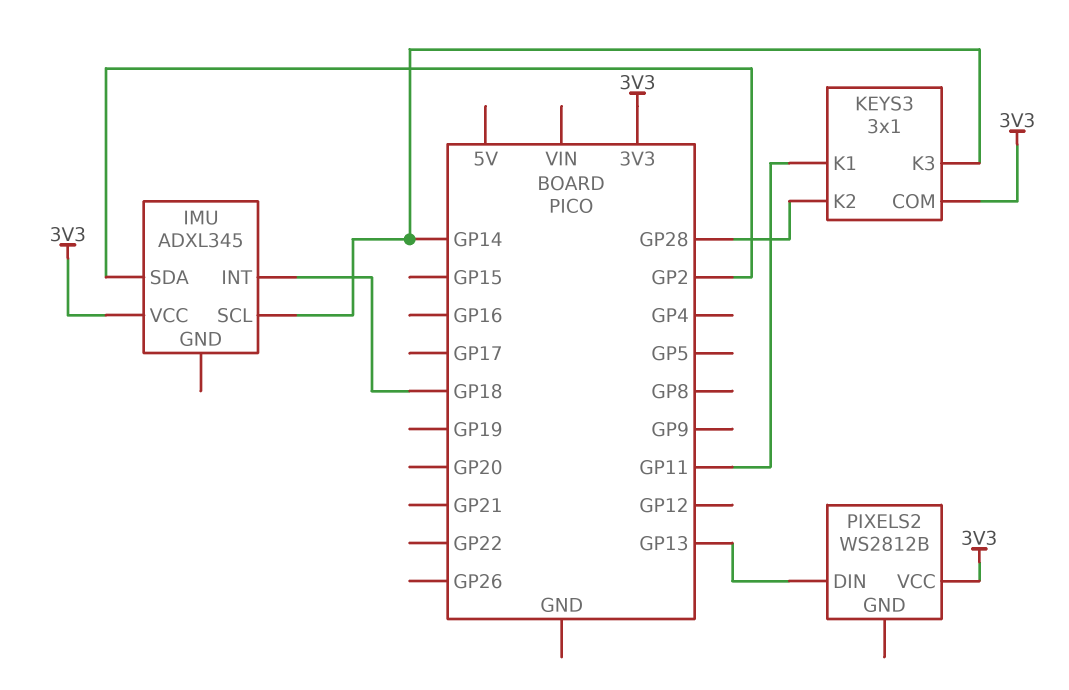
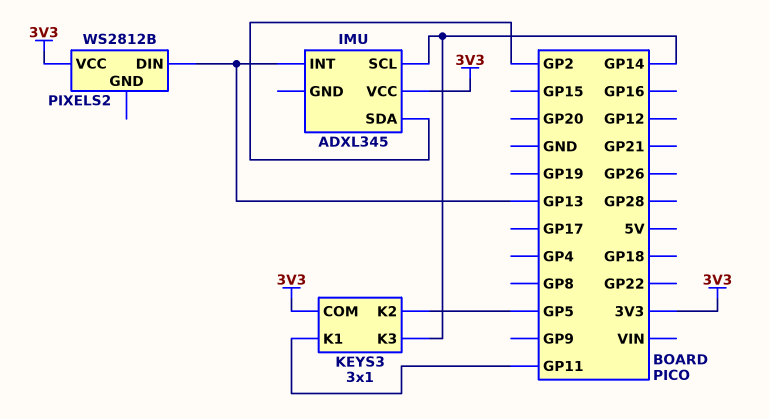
IMU pin INT: GP18 -> GP13
KEYS3 pin K2: GP28 -> GP5

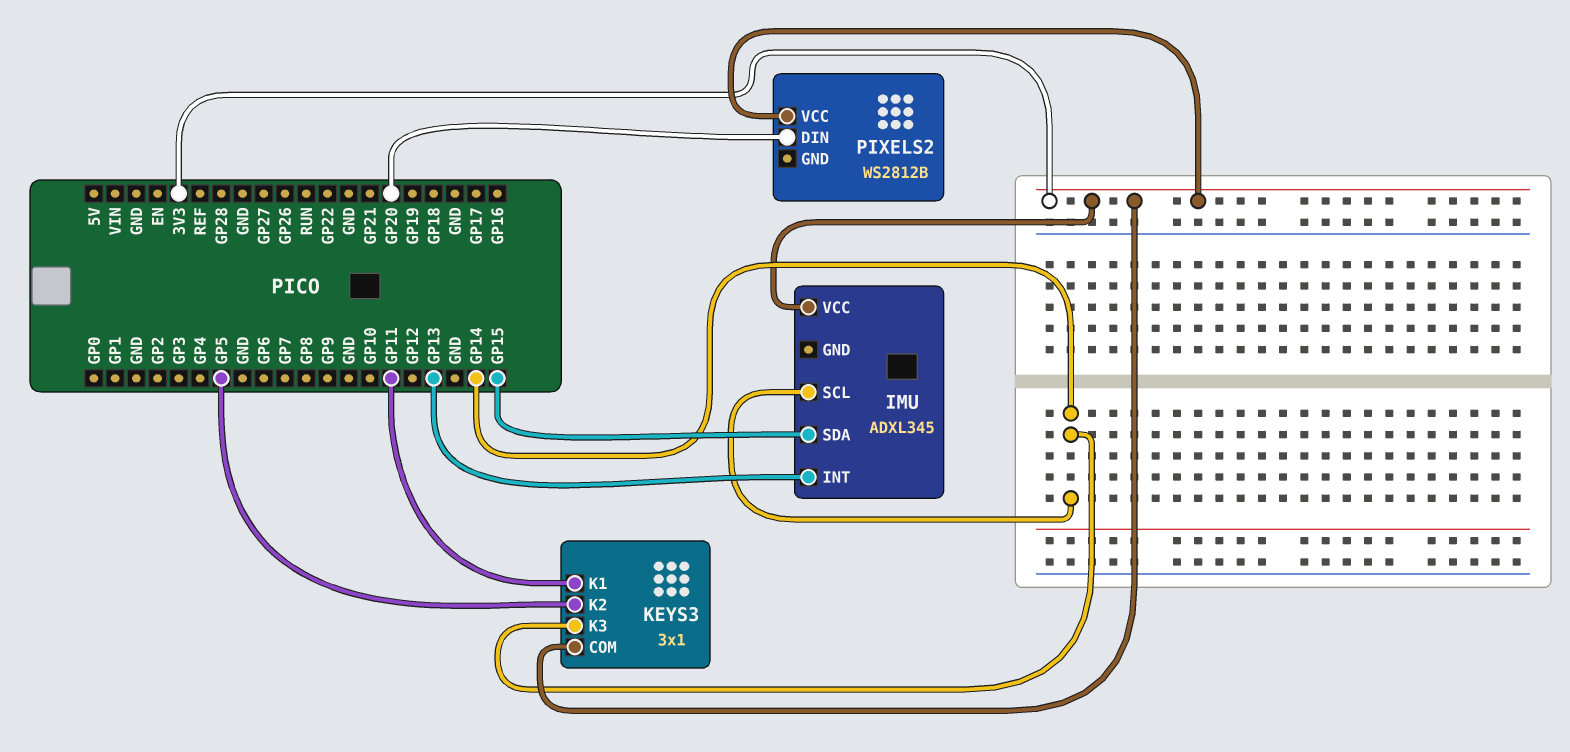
IMU pin SDA: GP2 -> GP15
PIXELS2 pin DIN: GP13 -> GP20

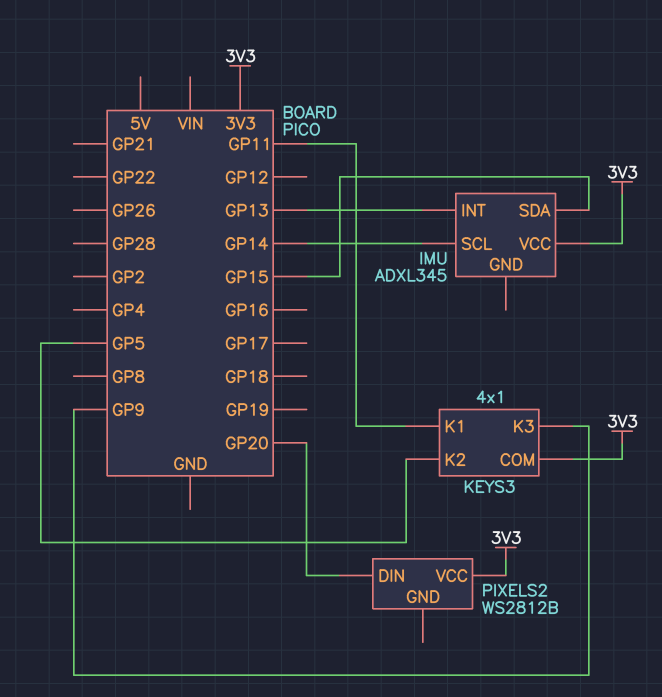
KEYS3: 3x1 -> 4x1
KEYS3 pin K3: GP14 -> GP9

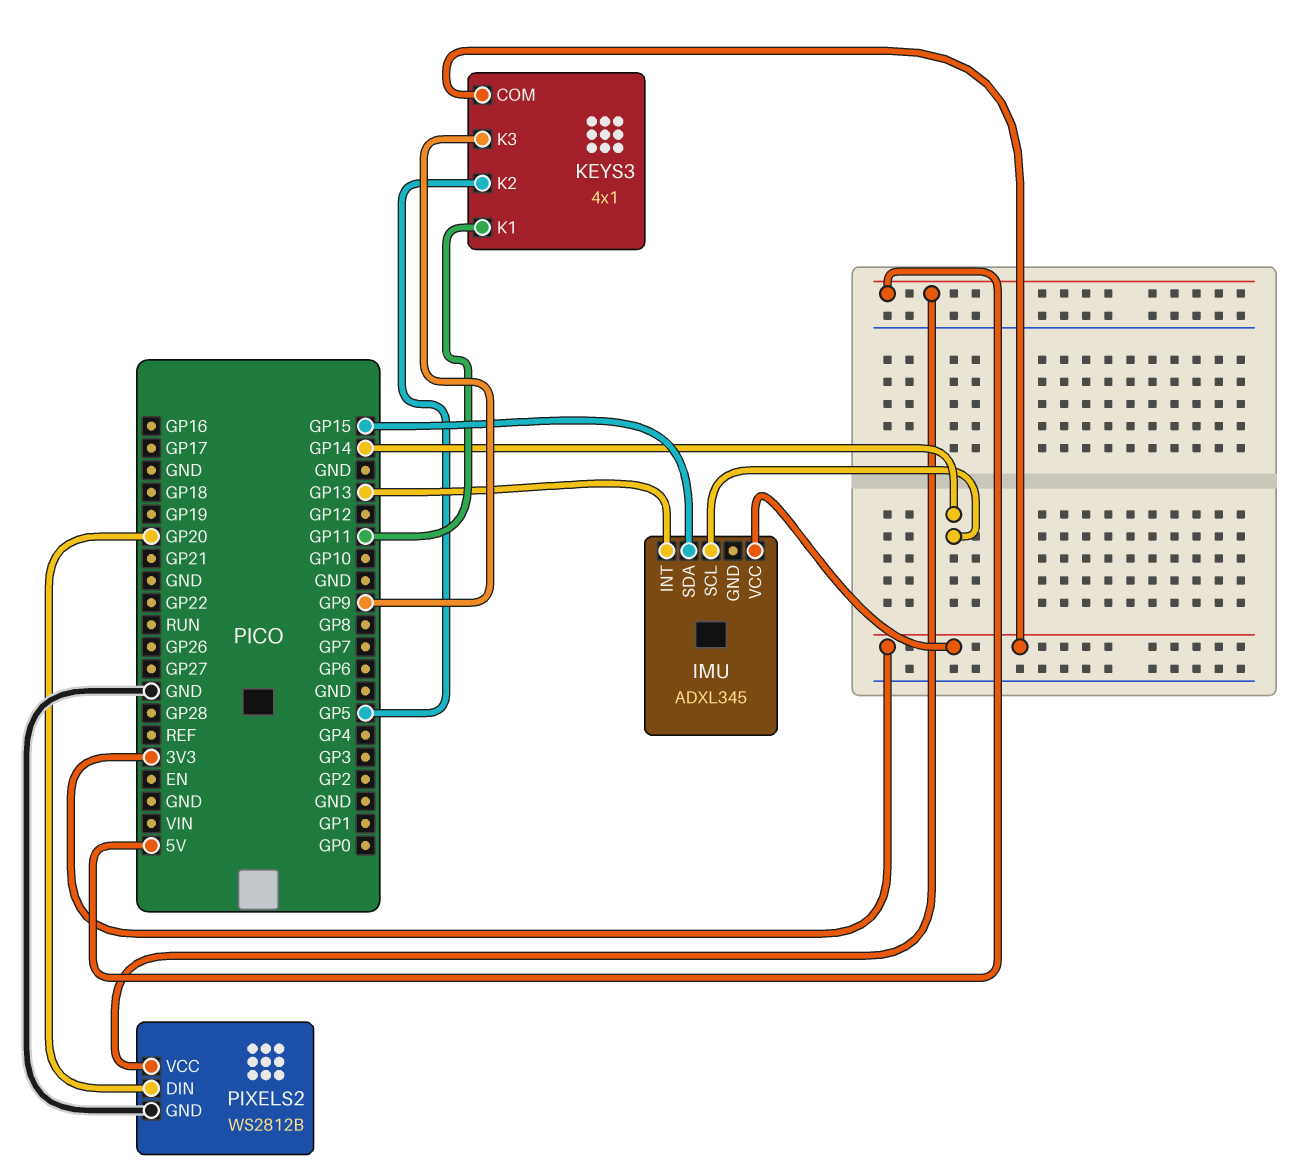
PIXELS2 pin GND: none -> GND
PIXELS2 pin VCC: 3V3 -> 5V

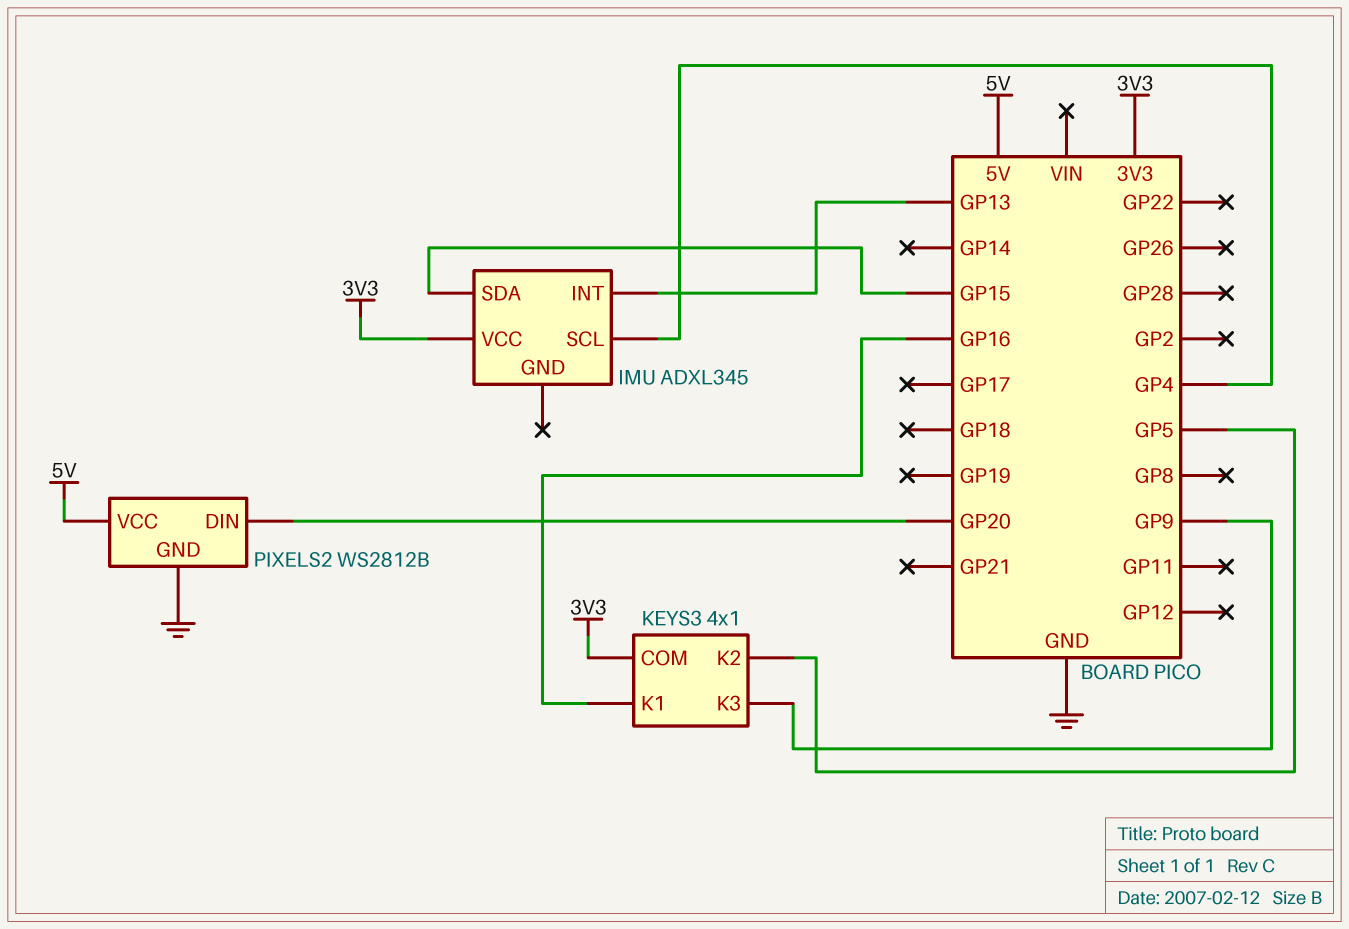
IMU pin SCL: GP14 -> GP4
KEYS3 pin K1: GP11 -> GP16

